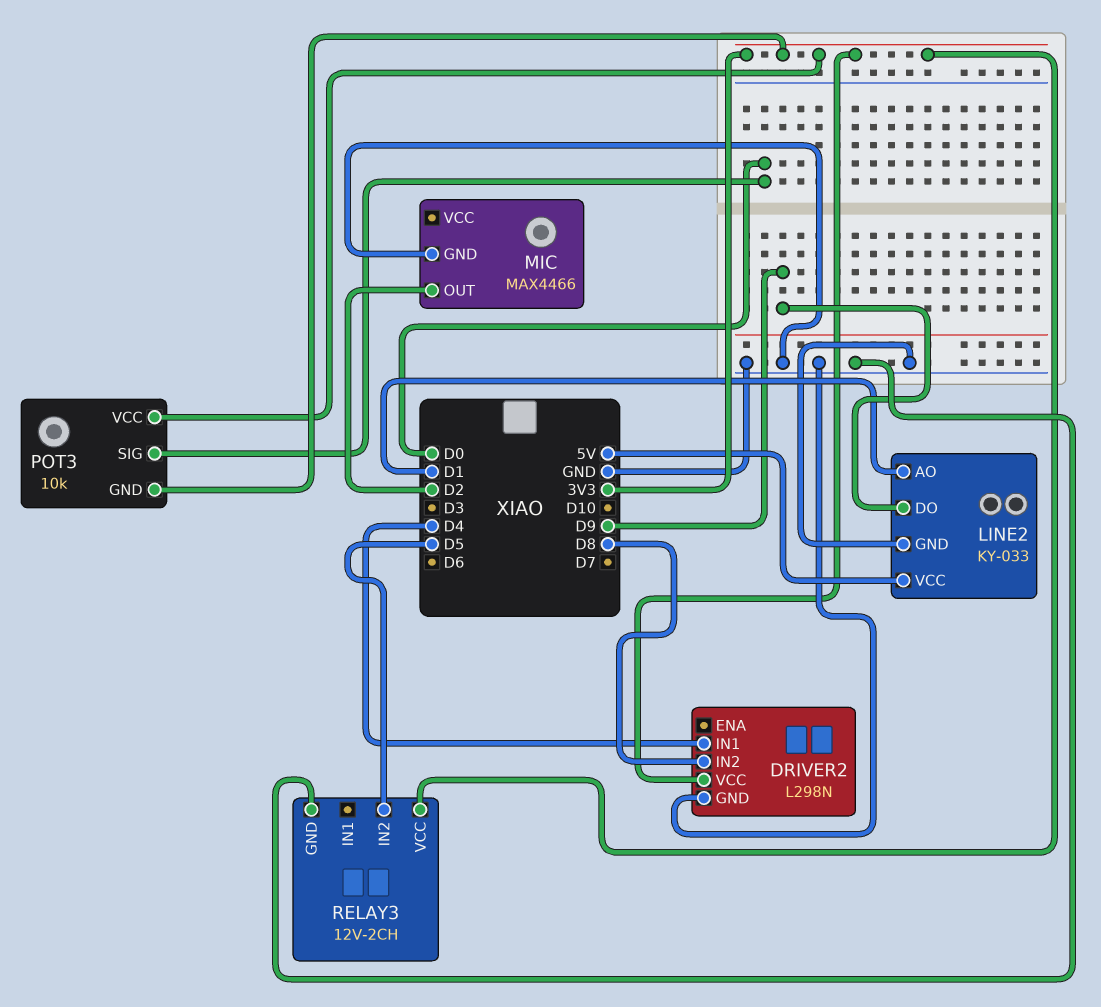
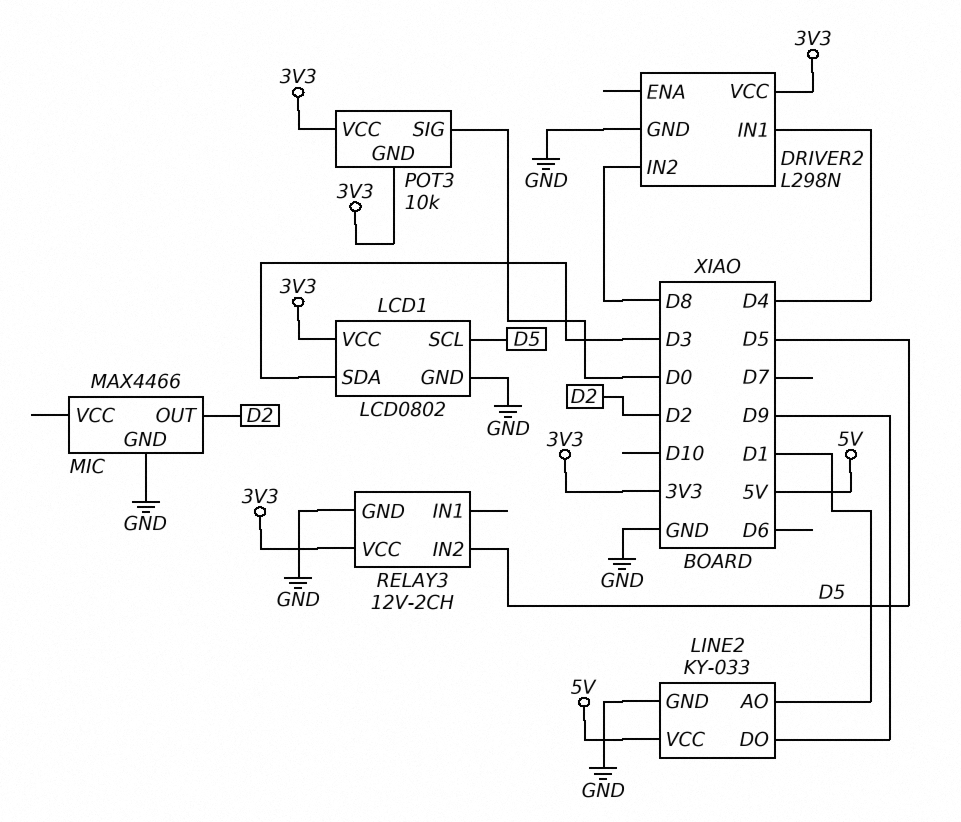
LCD1: none -> LCD0802
LCD1 pin GND: none -> GND
LCD1 pin SCL: none -> D5
LCD1 pin SDA: none -> D3
LCD1 pin VCC: none -> 3V3

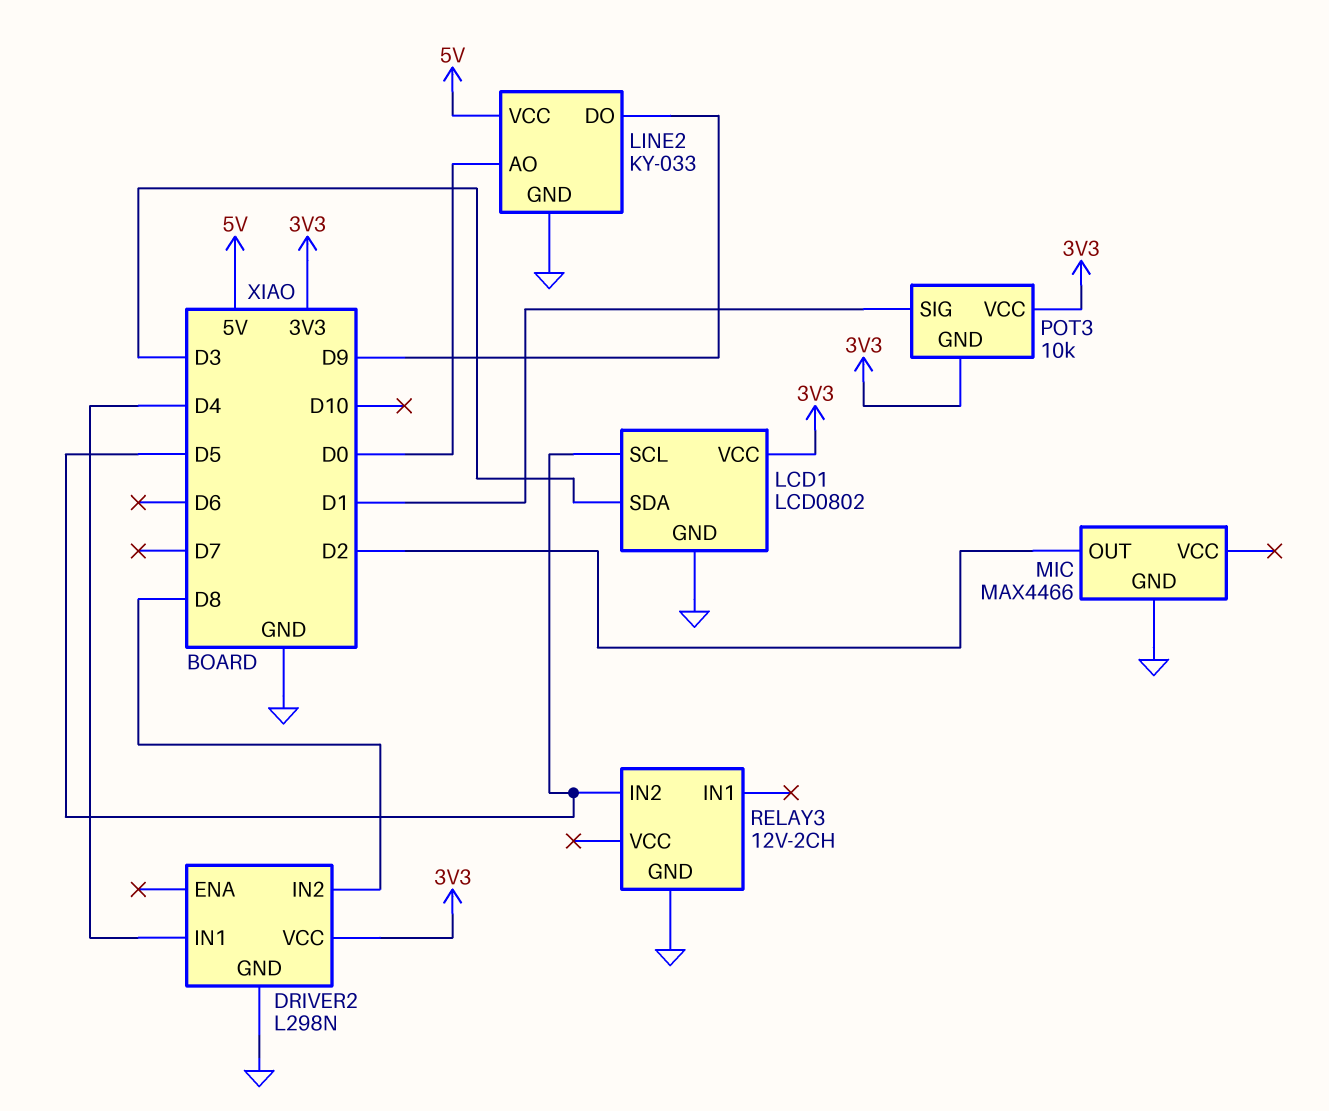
LINE2 pin AO: D1 -> D0
POT3 pin SIG: D0 -> D1
RELAY3 pin VCC: 3V3 -> none

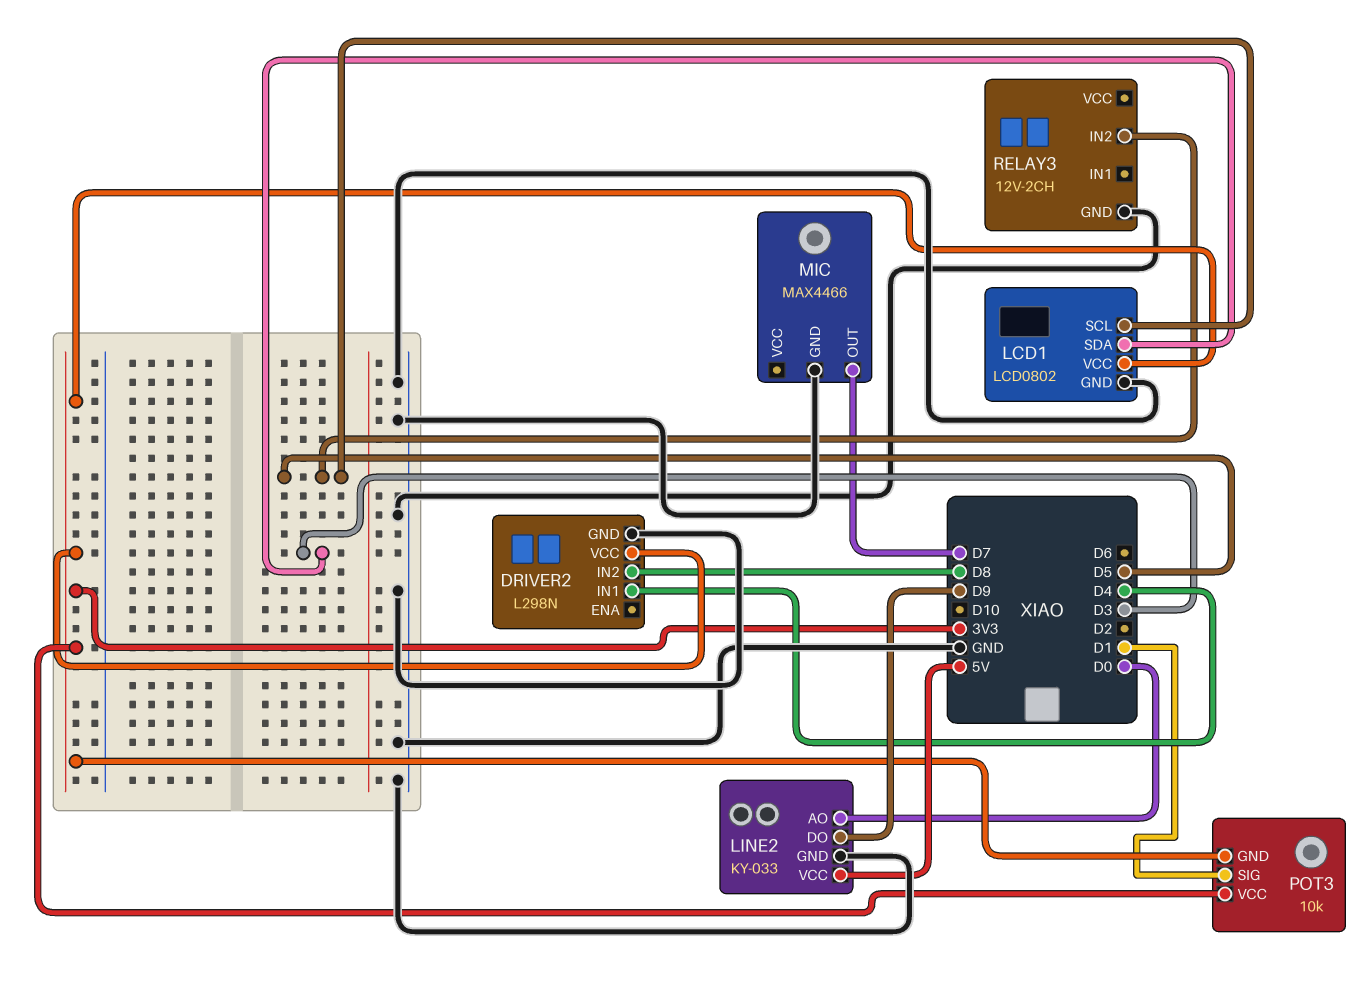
MIC pin OUT: D2 -> D7

